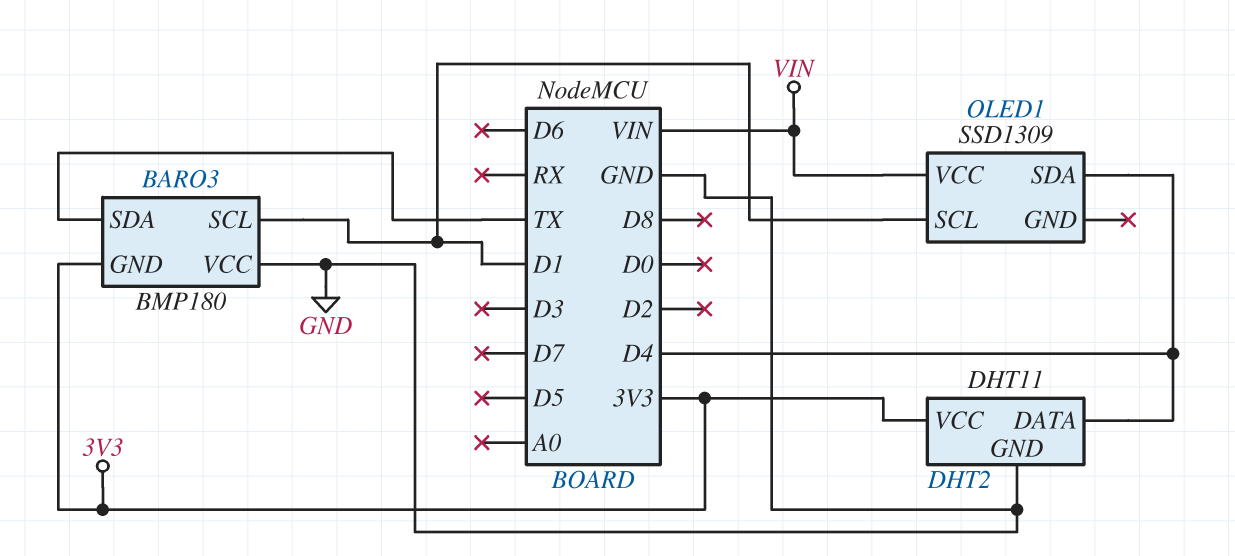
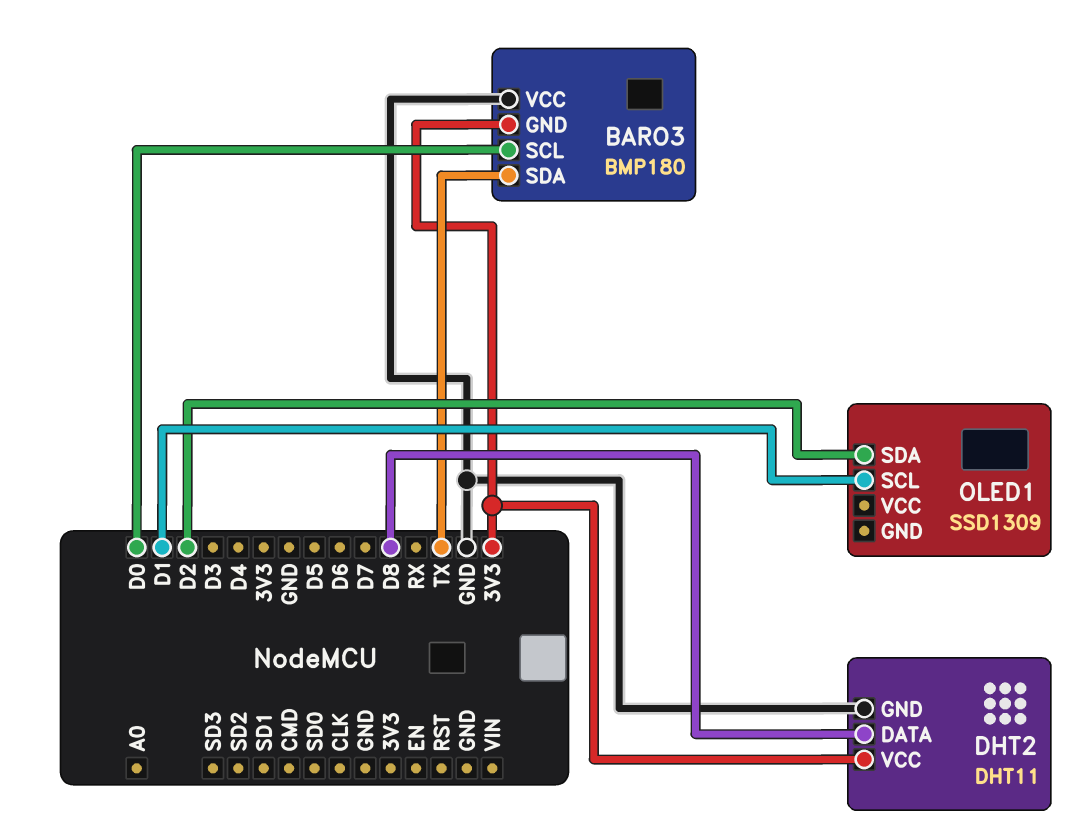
BARO3 pin SCL: D1 -> D0
DHT2 pin DATA: D4 -> D8
OLED1 pin SDA: D4 -> D2
OLED1 pin VCC: VIN -> none

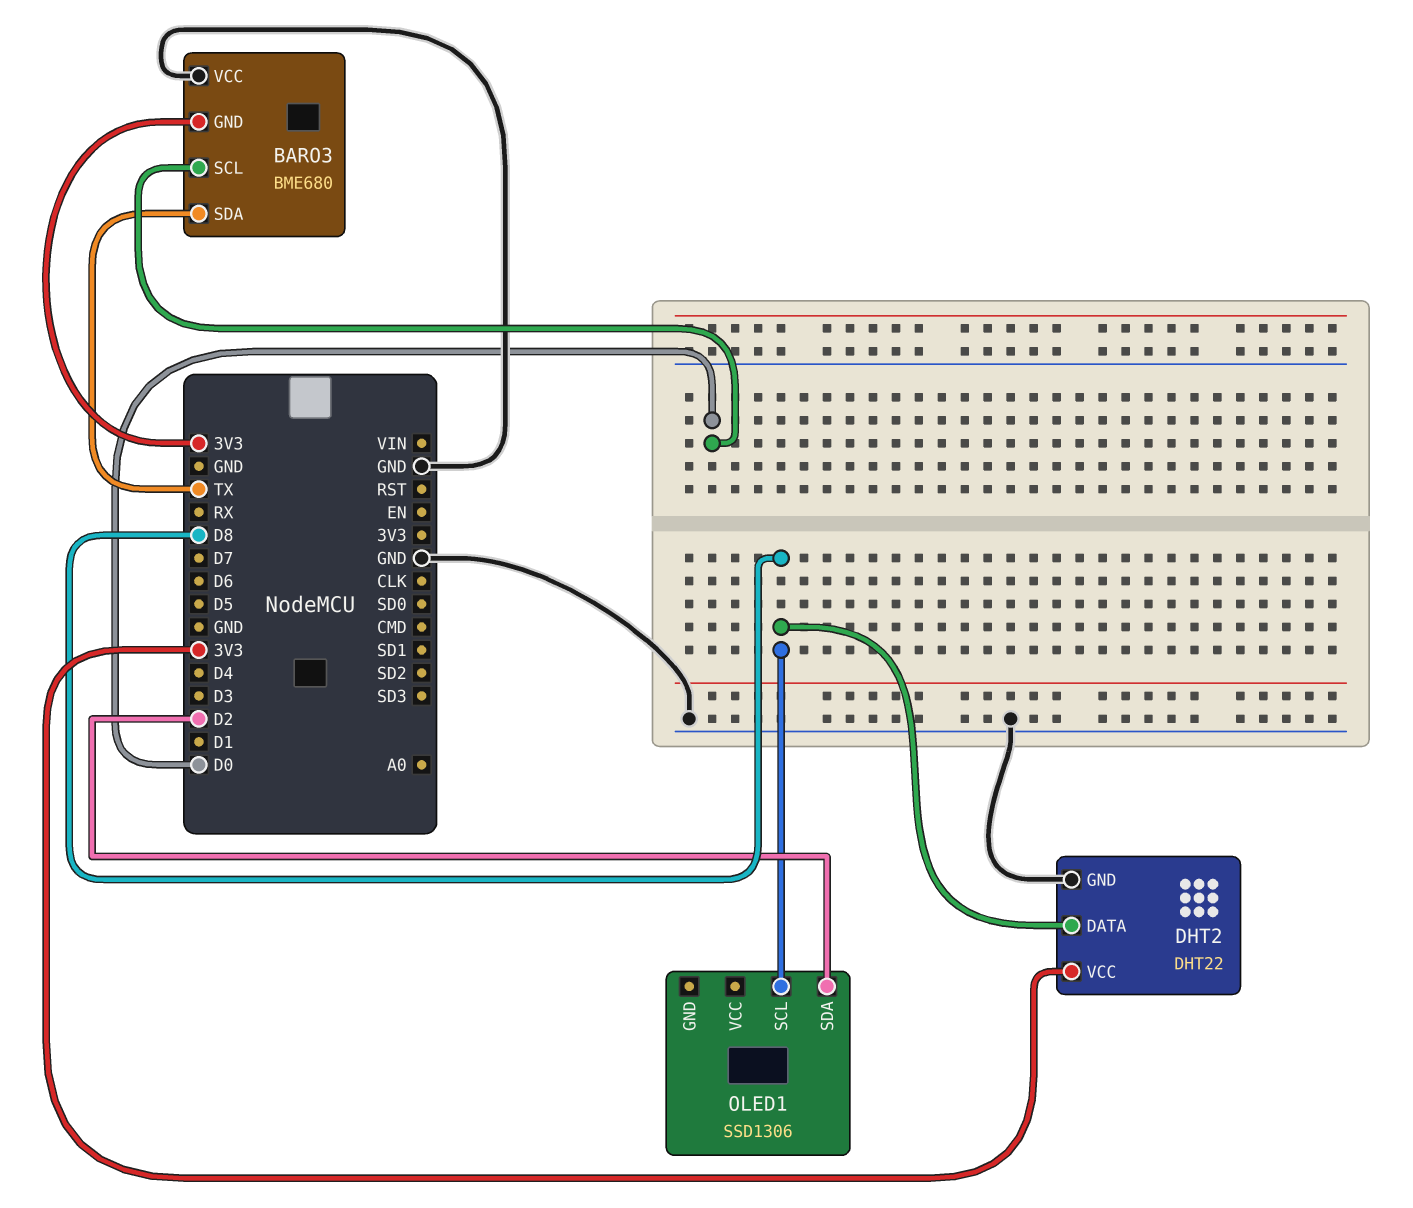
BARO3: BMP180 -> BME680
DHT2: DHT11 -> DHT22
OLED1: SSD1309 -> SSD1306
OLED1 pin SCL: D1 -> D8

